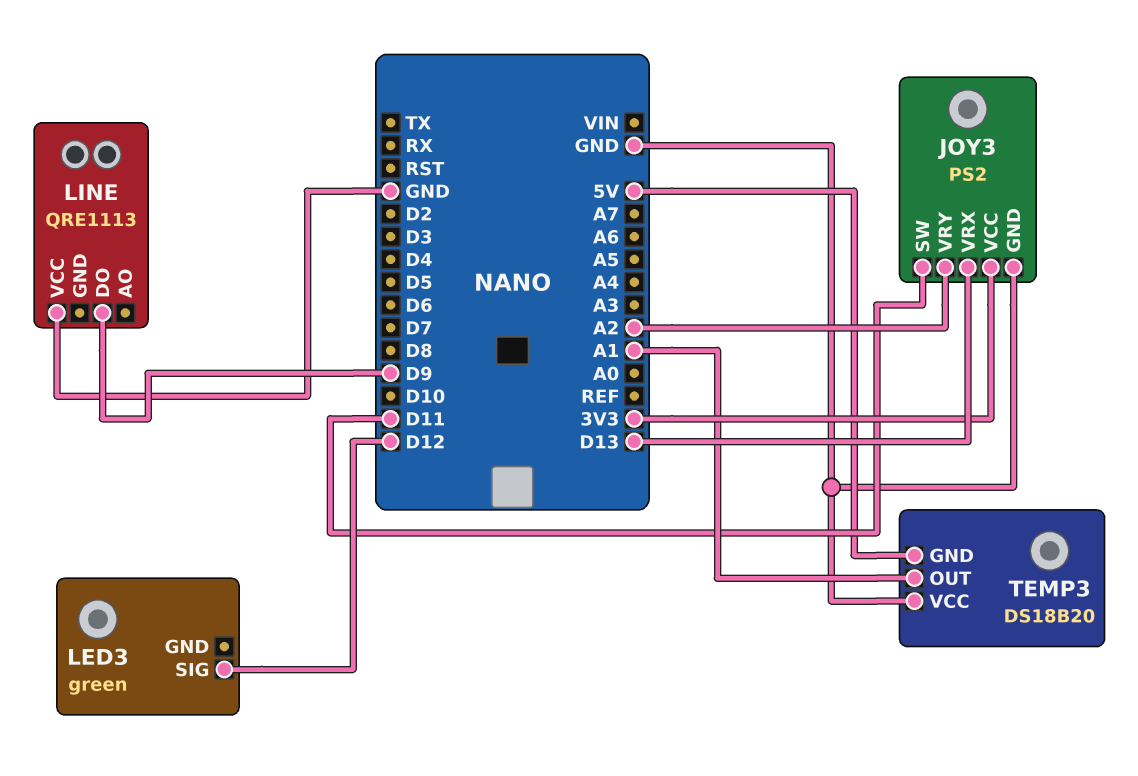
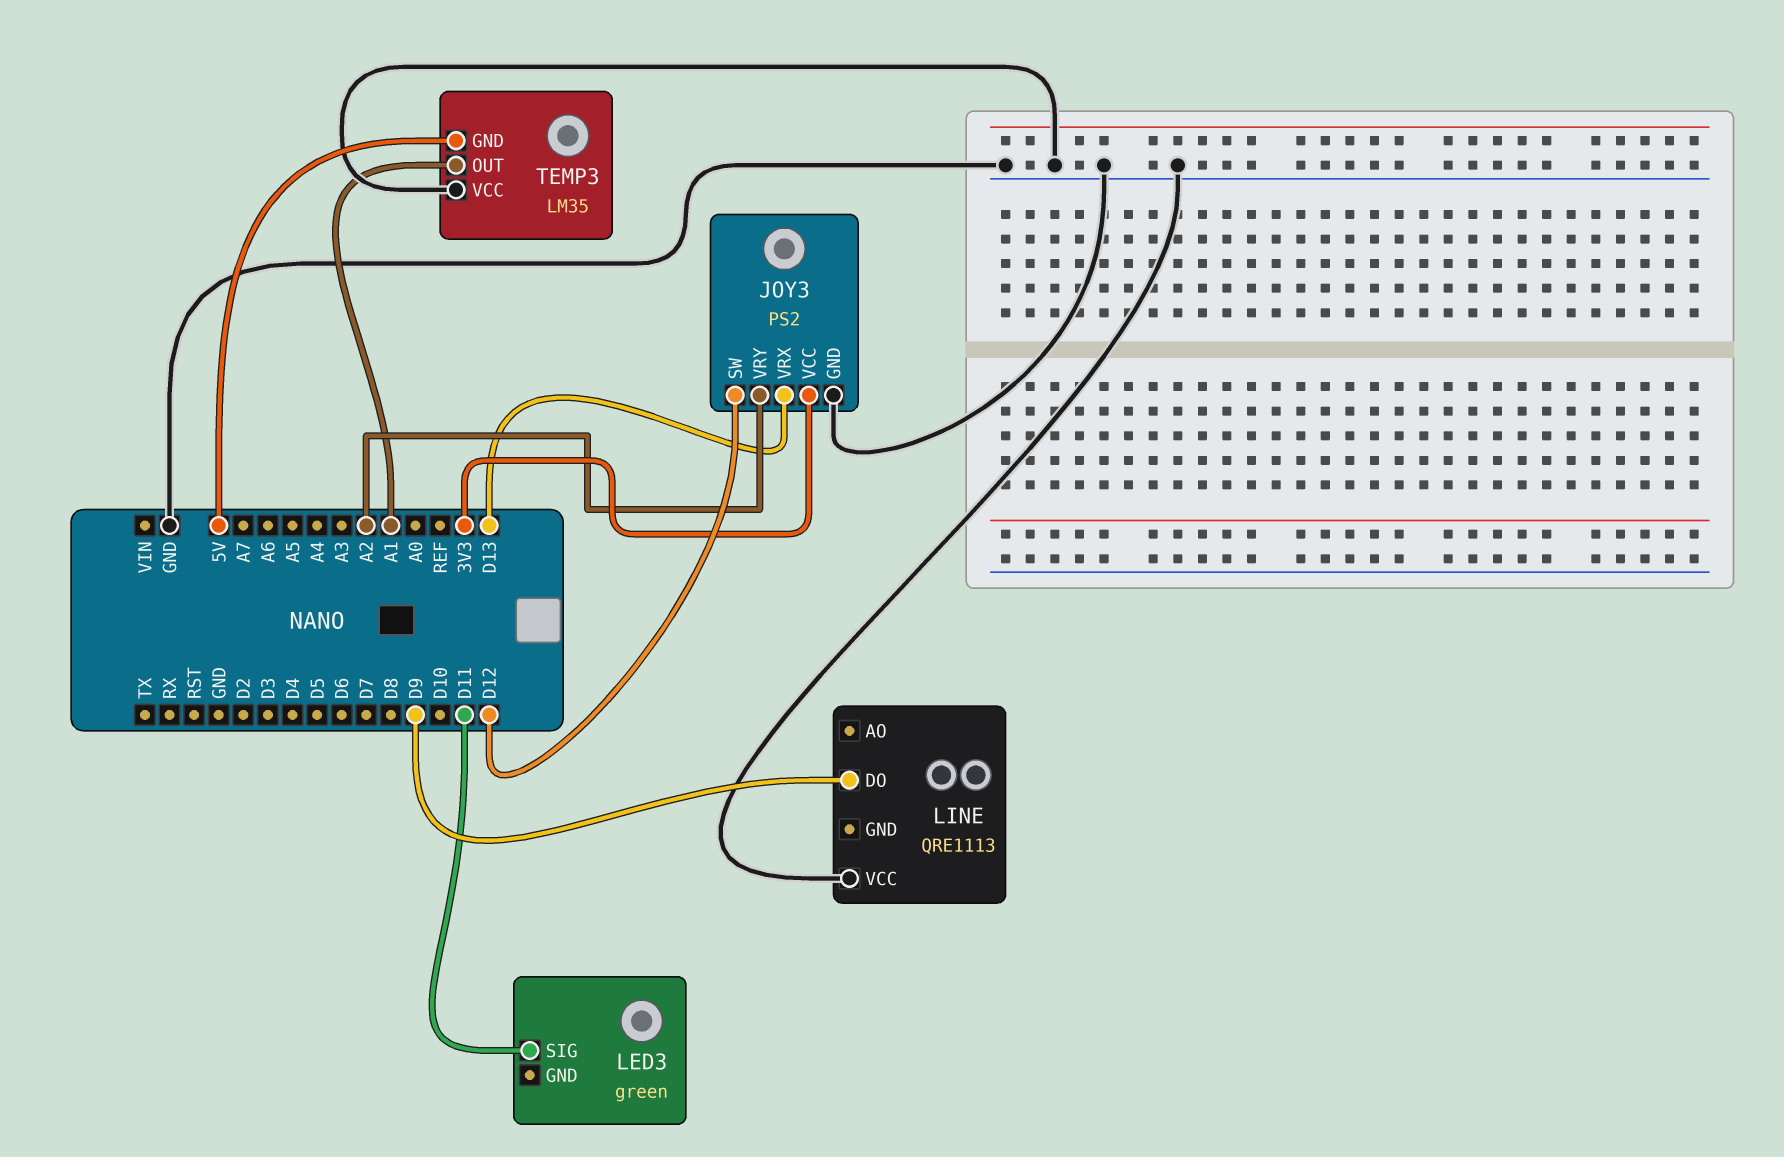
JOY3 pin SW: D11 -> D12
LED3 pin SIG: D12 -> D11
TEMP3: DS18B20 -> LM35

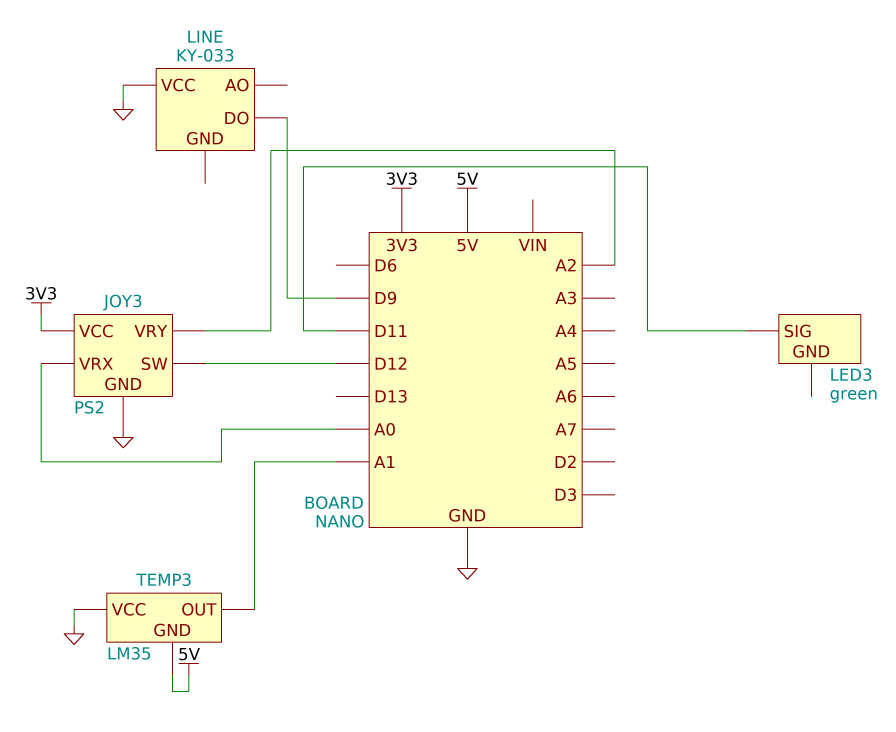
JOY3 pin VRX: D13 -> A0
LINE: QRE1113 -> KY-033

